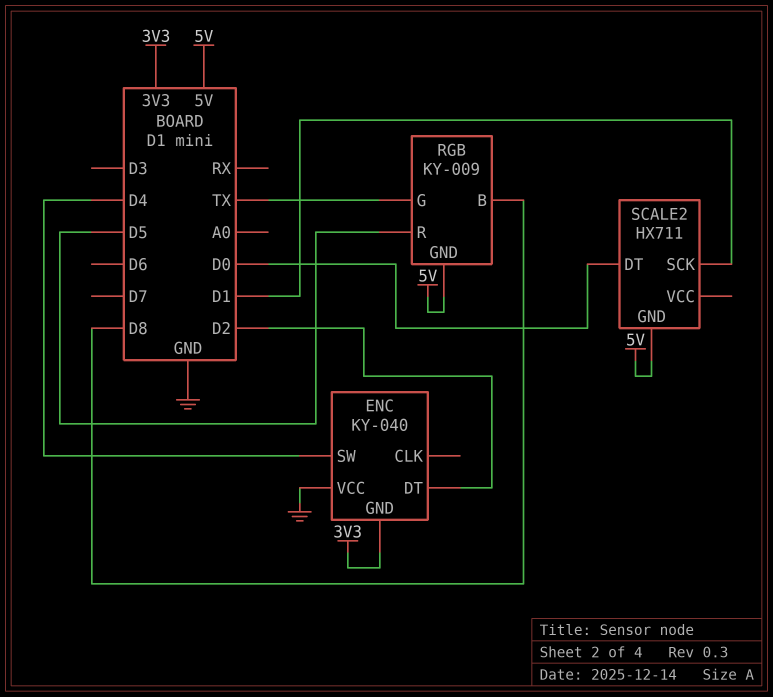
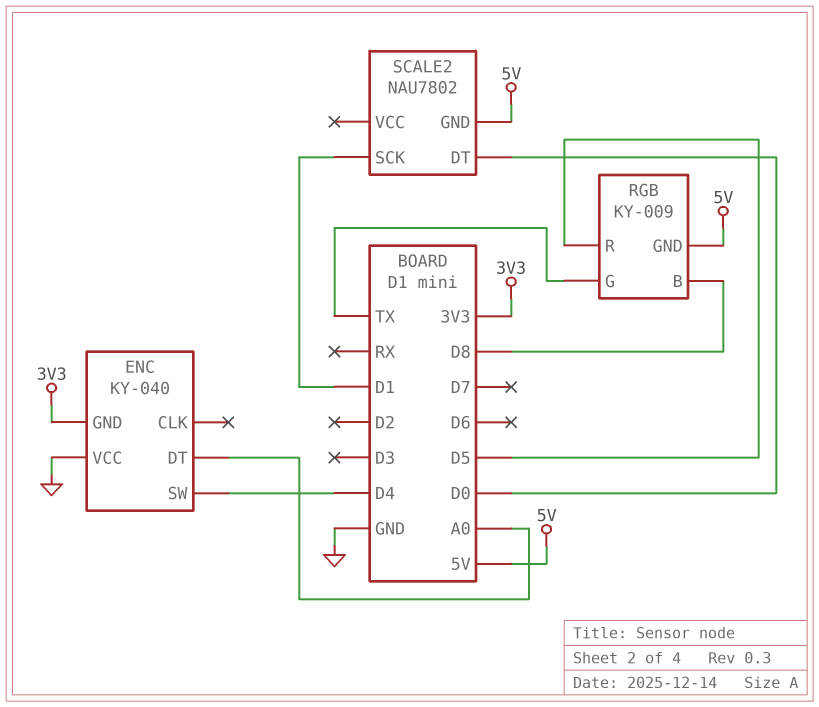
ENC pin DT: D2 -> A0
SCALE2: HX711 -> NAU7802

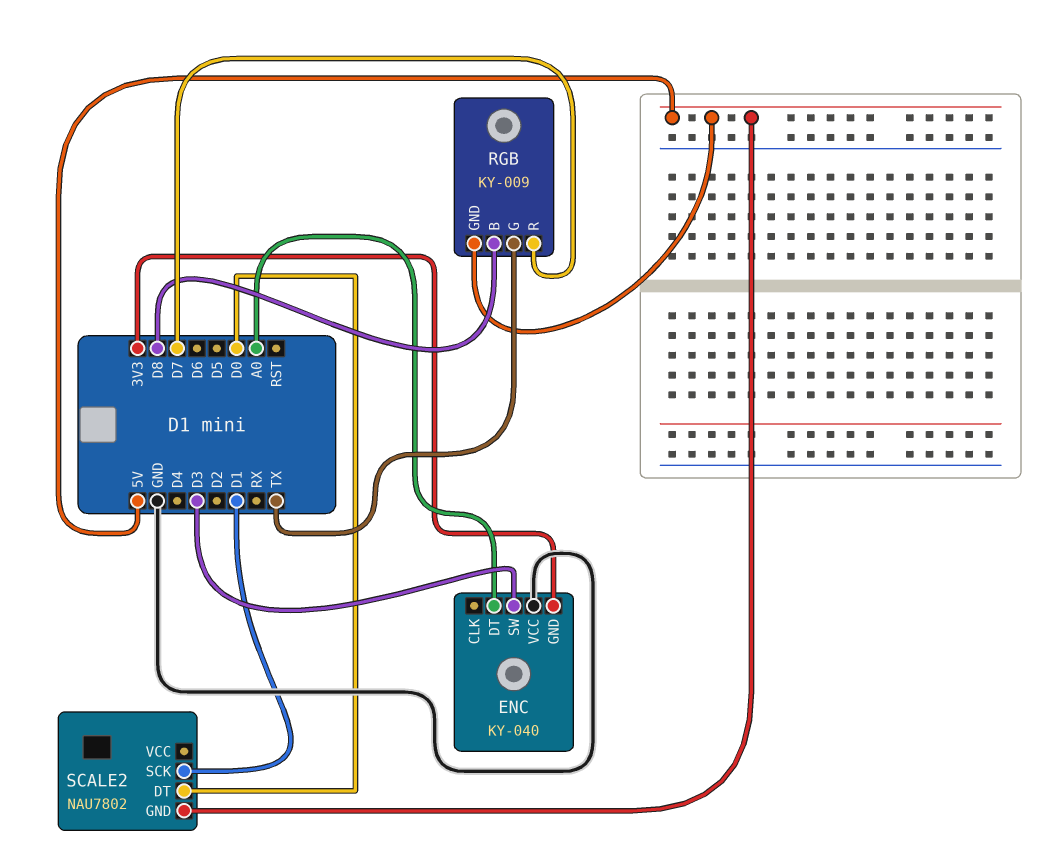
ENC pin SW: D4 -> D3
RGB pin R: D5 -> D7

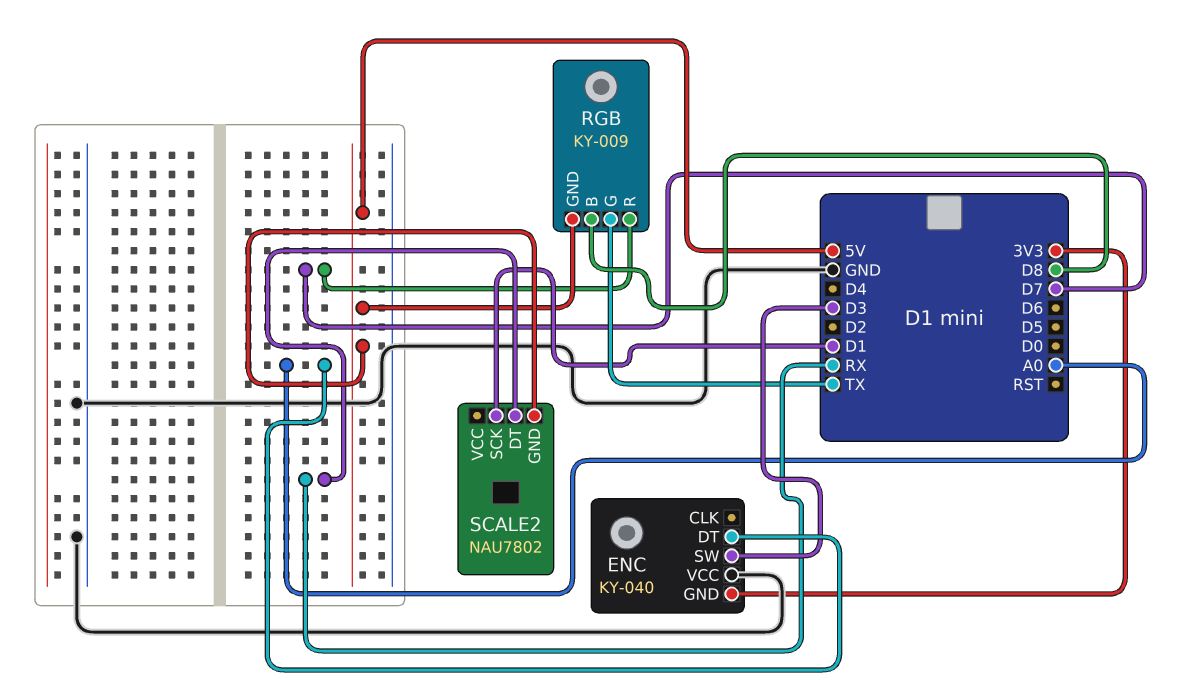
SCALE2 pin DT: D0 -> RX

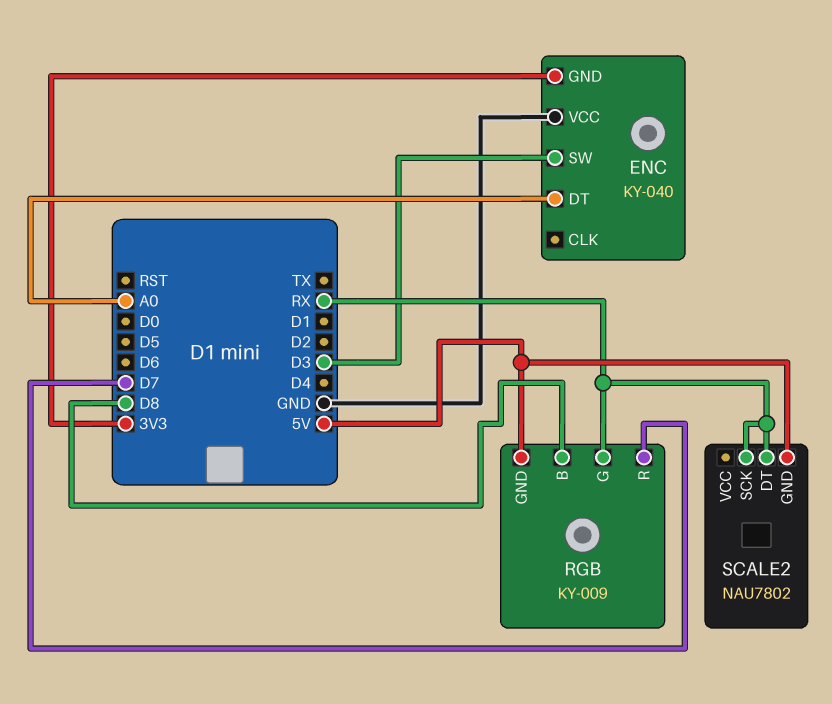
RGB pin G: TX -> RX
SCALE2 pin SCK: D1 -> RX

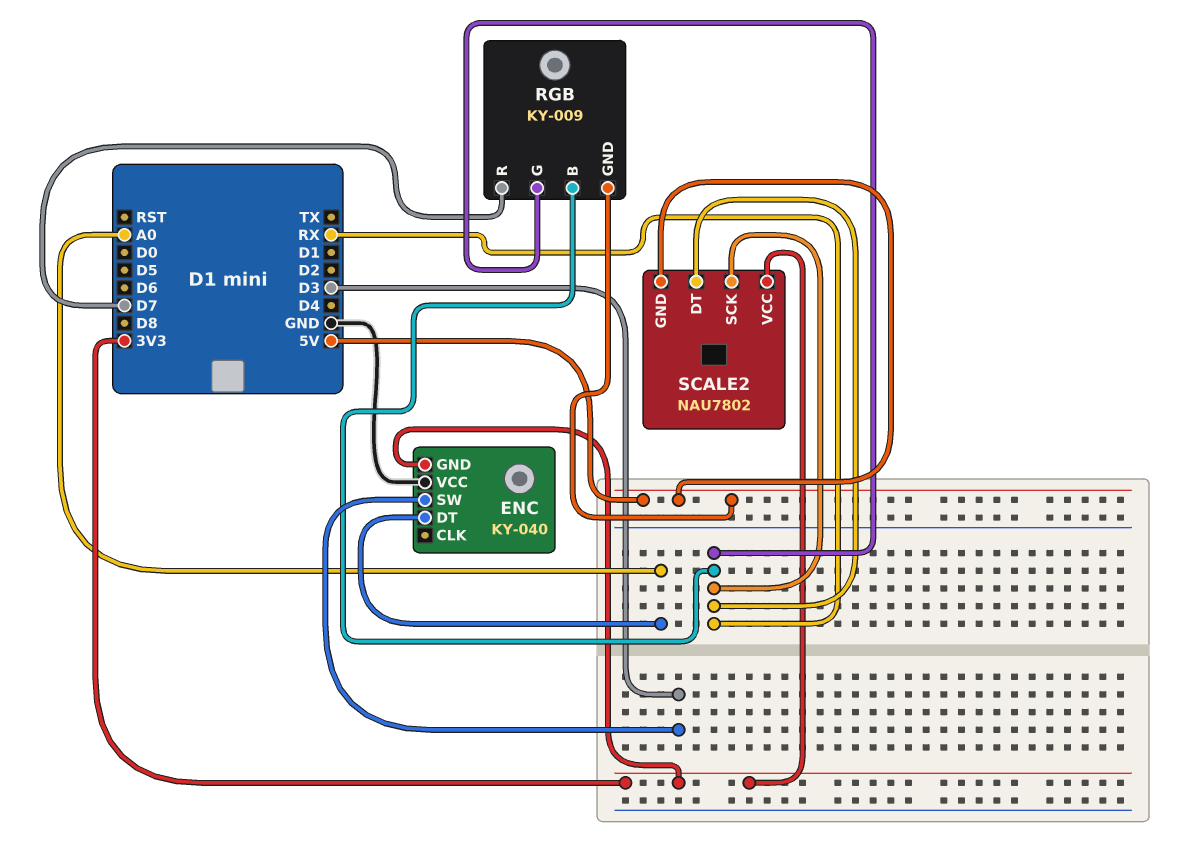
RGB pin B: D8 -> RX
SCALE2 pin VCC: none -> 3V3

